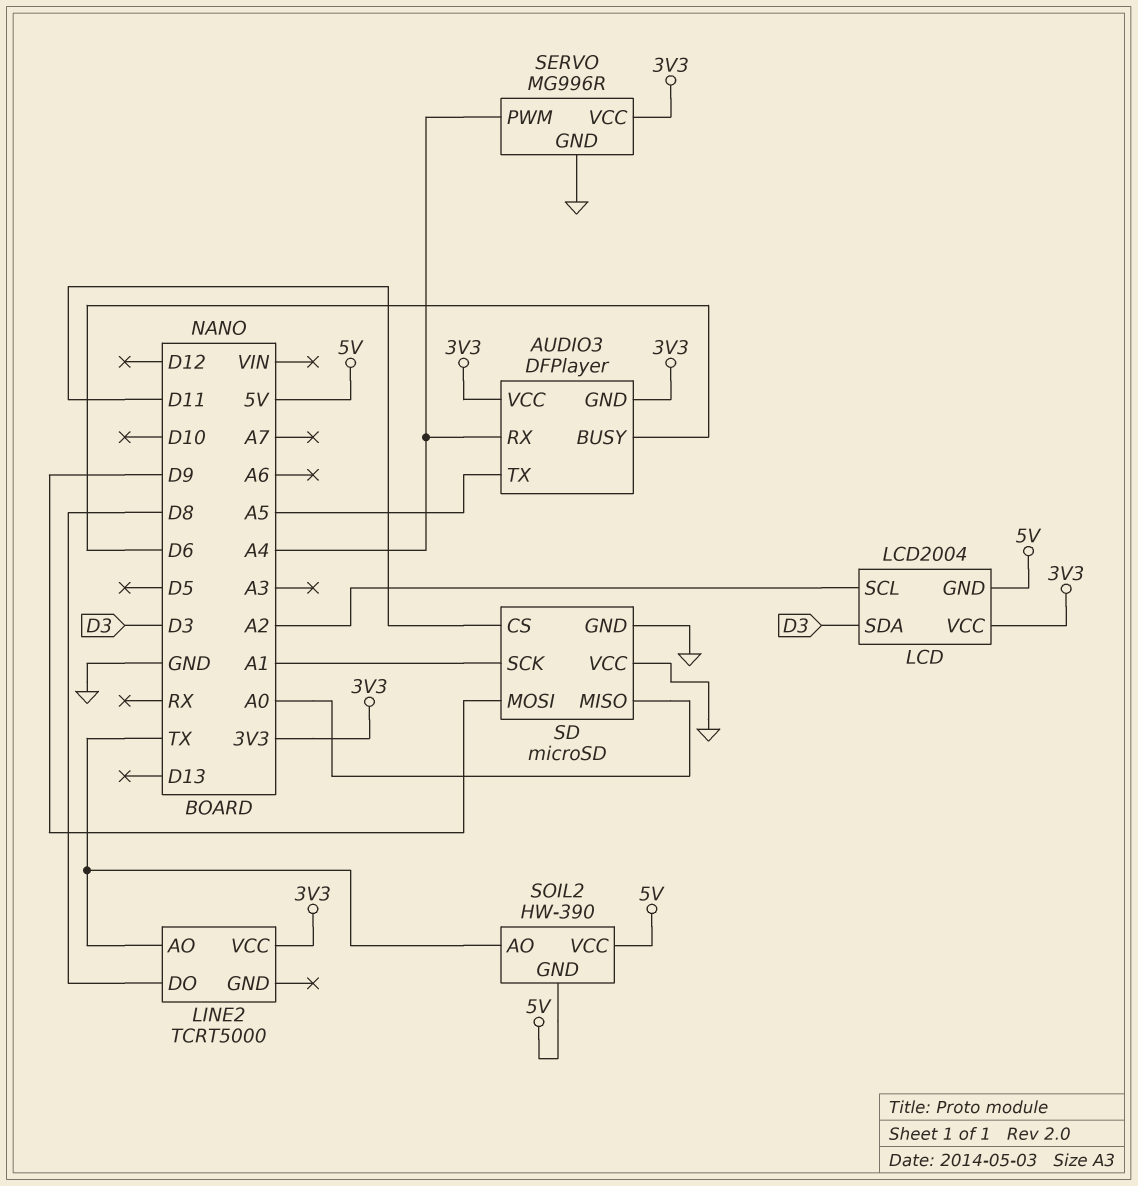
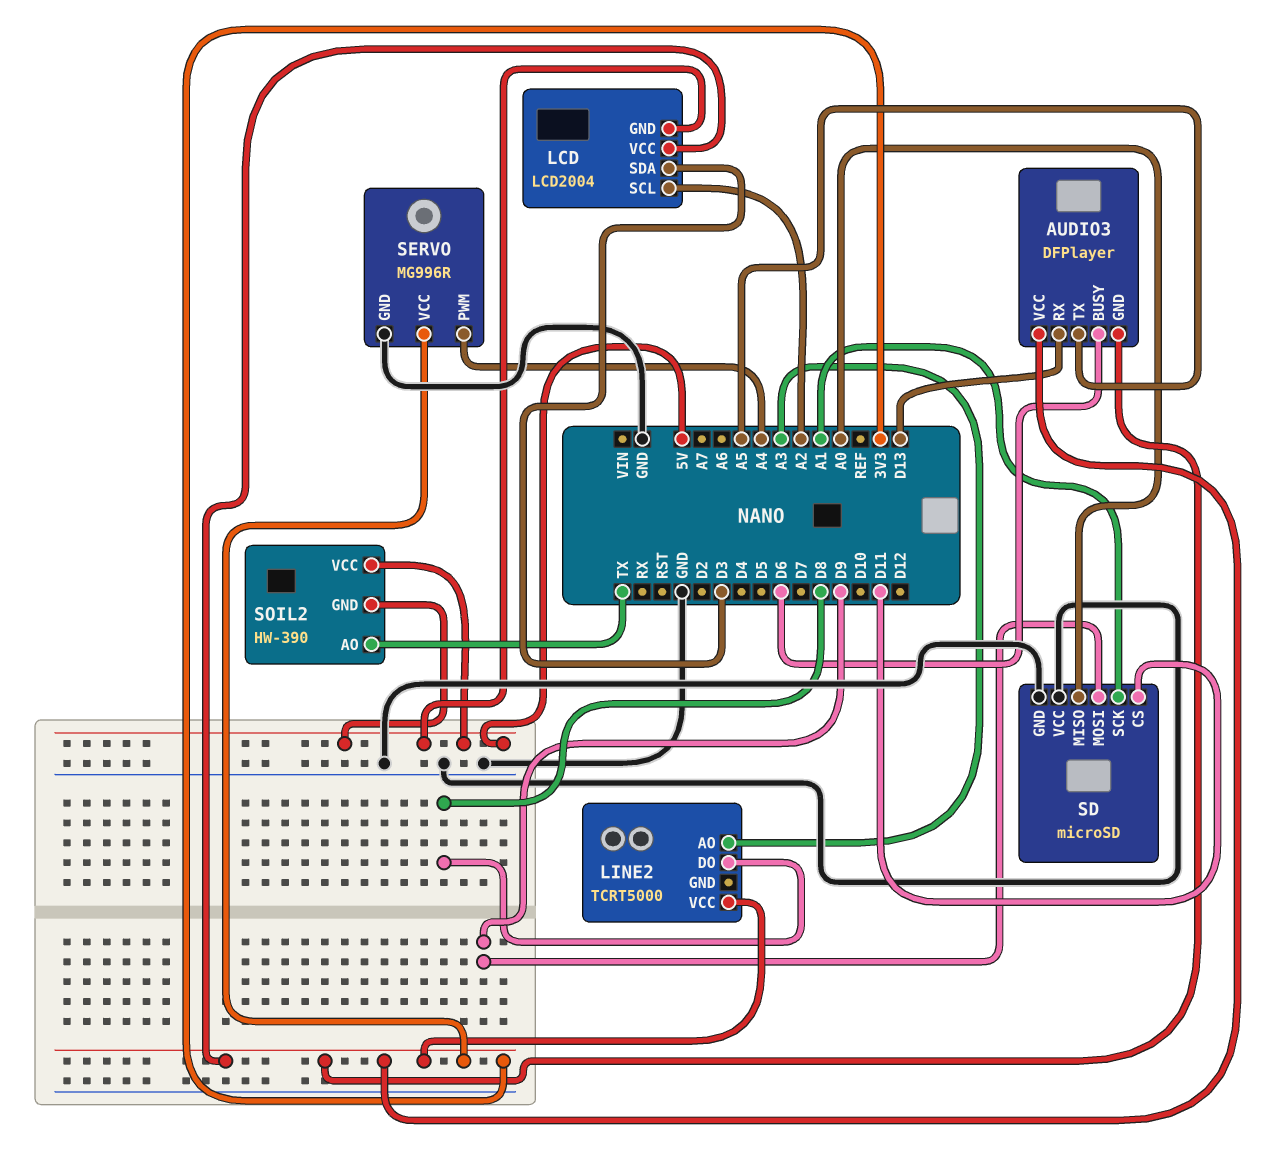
AUDIO3 pin RX: A4 -> D13
LINE2 pin AO: TX -> A3

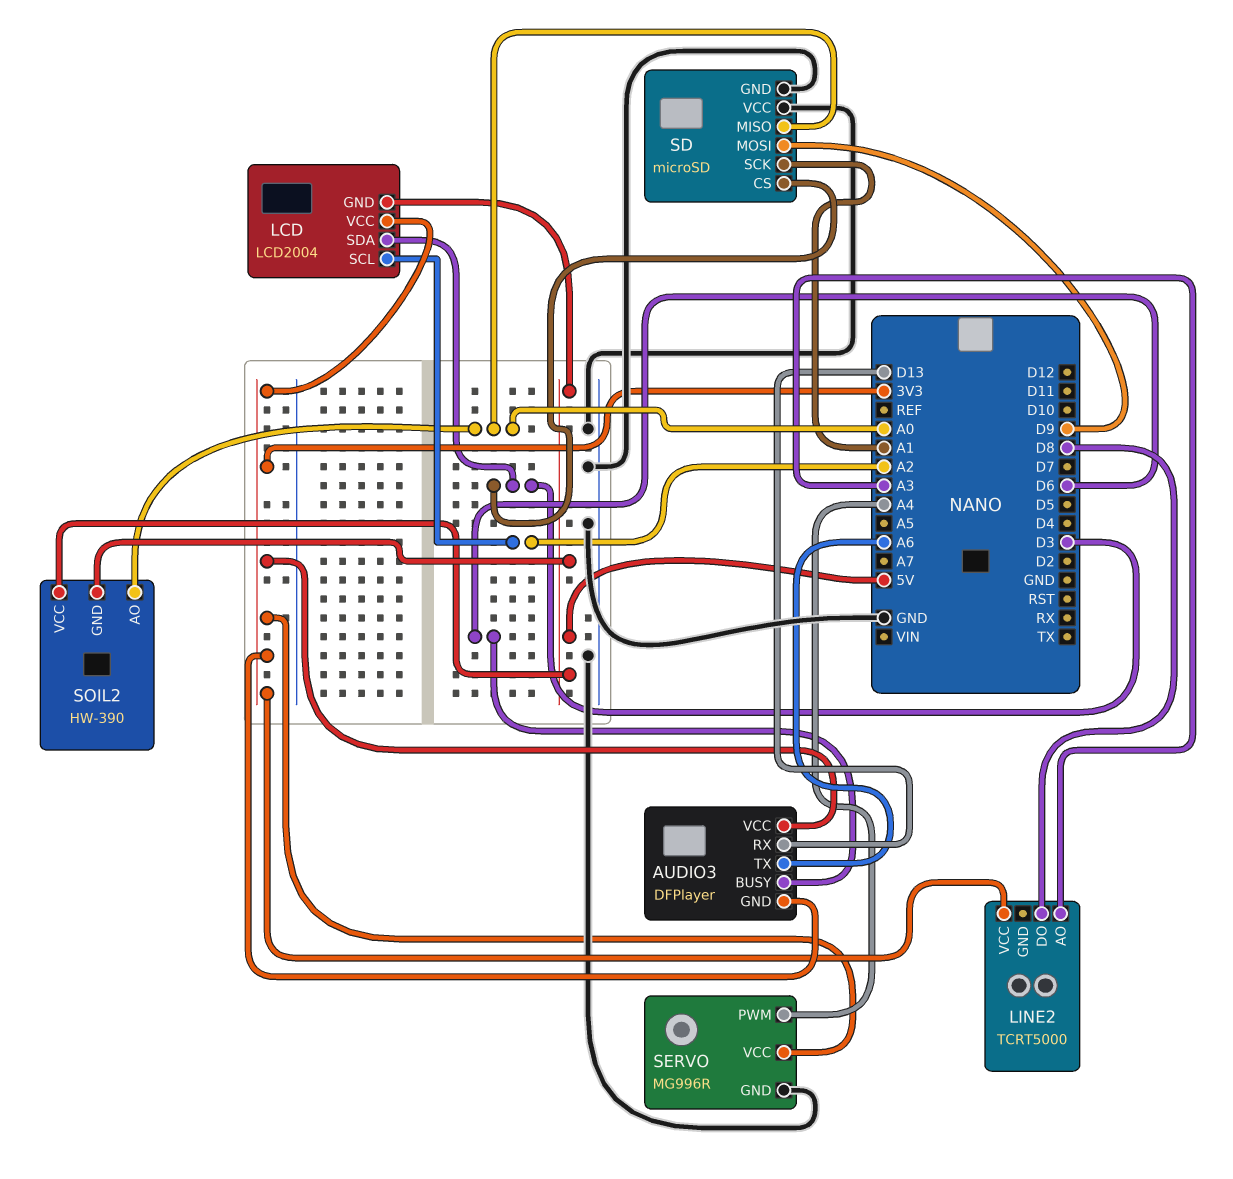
AUDIO3 pin TX: A5 -> A6
SD pin CS: D11 -> D3
SOIL2 pin AO: TX -> A0

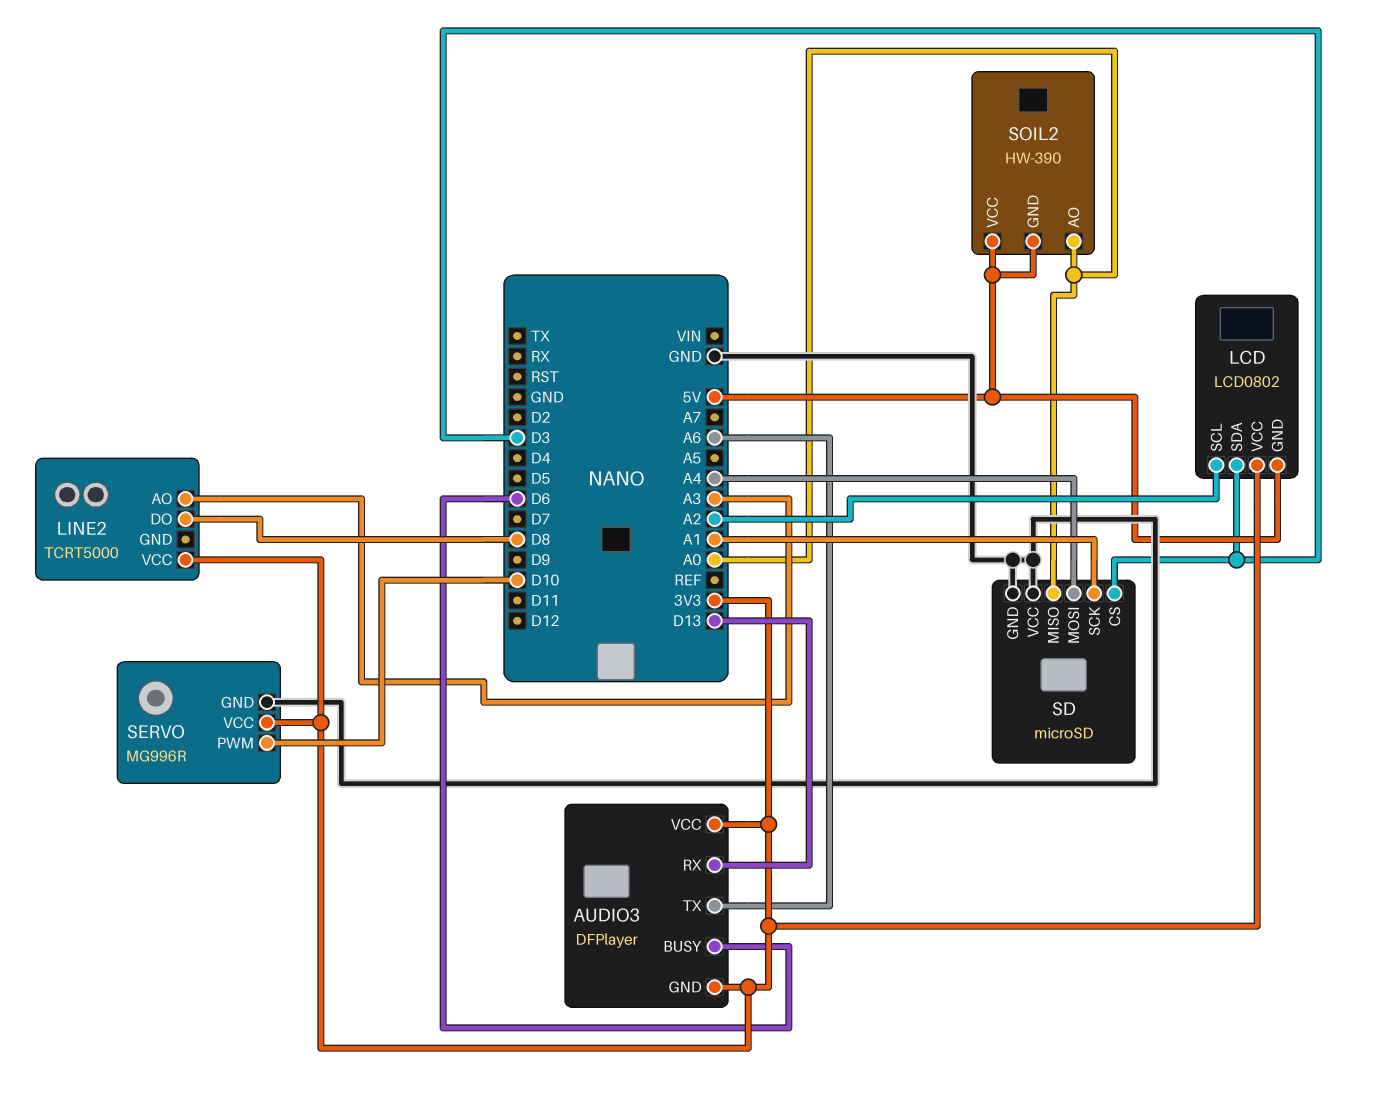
LCD: LCD2004 -> LCD0802
SD pin MOSI: D9 -> A4
SERVO pin PWM: A4 -> D10

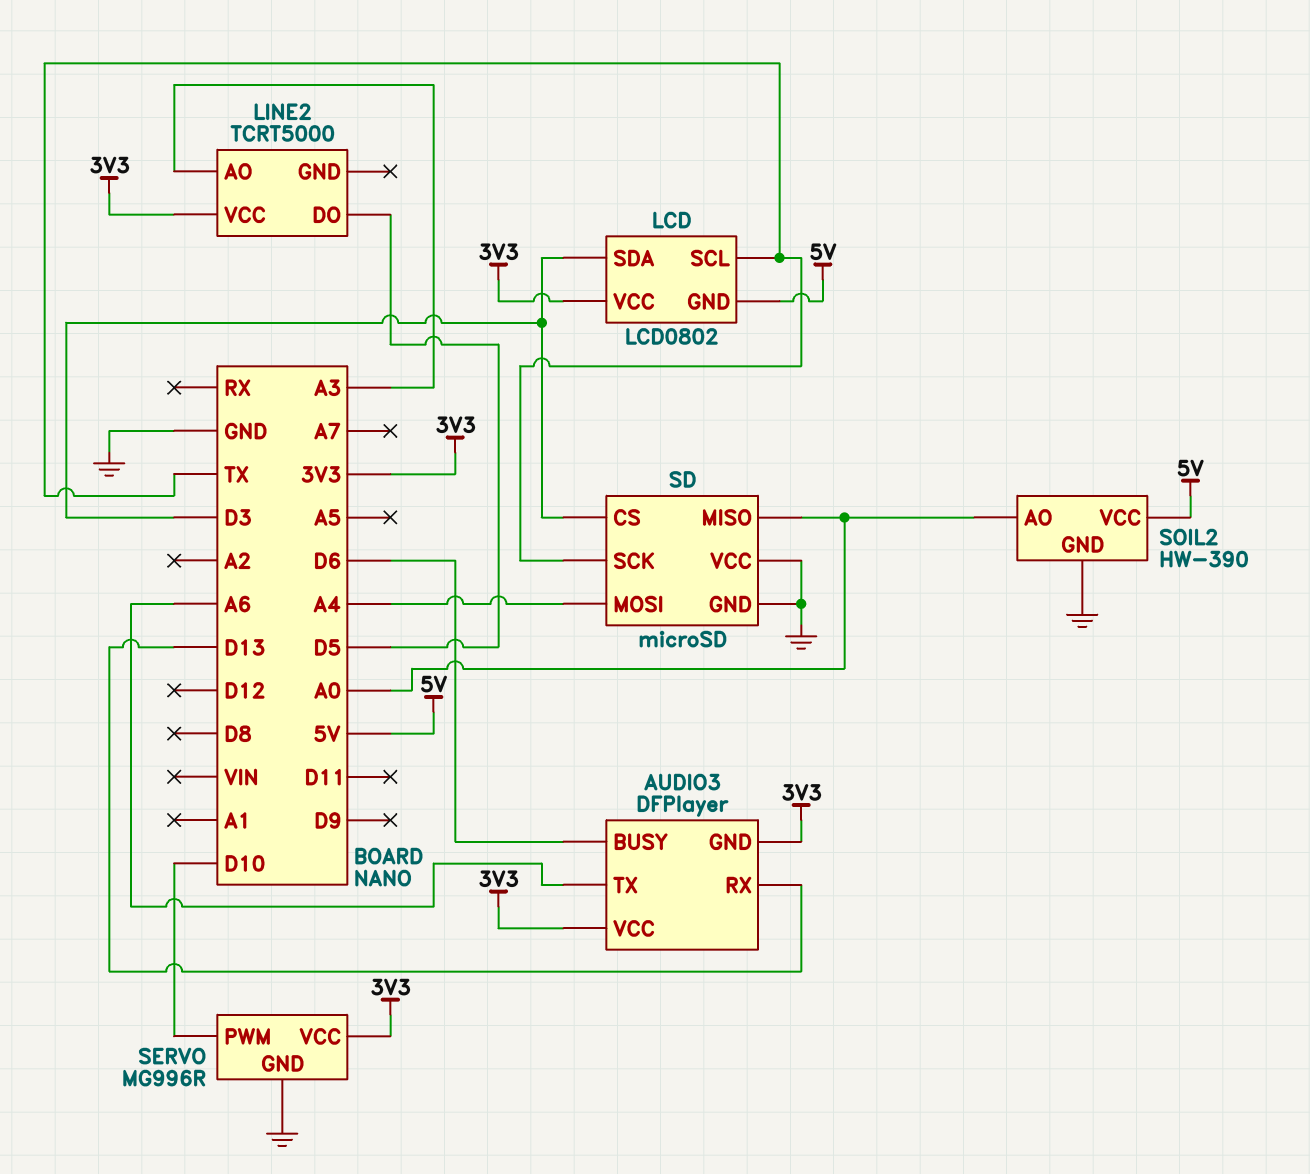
LCD pin SCL: A2 -> TX
LINE2 pin DO: D8 -> D5
SD pin SCK: A1 -> TX
SOIL2 pin GND: 5V -> GND

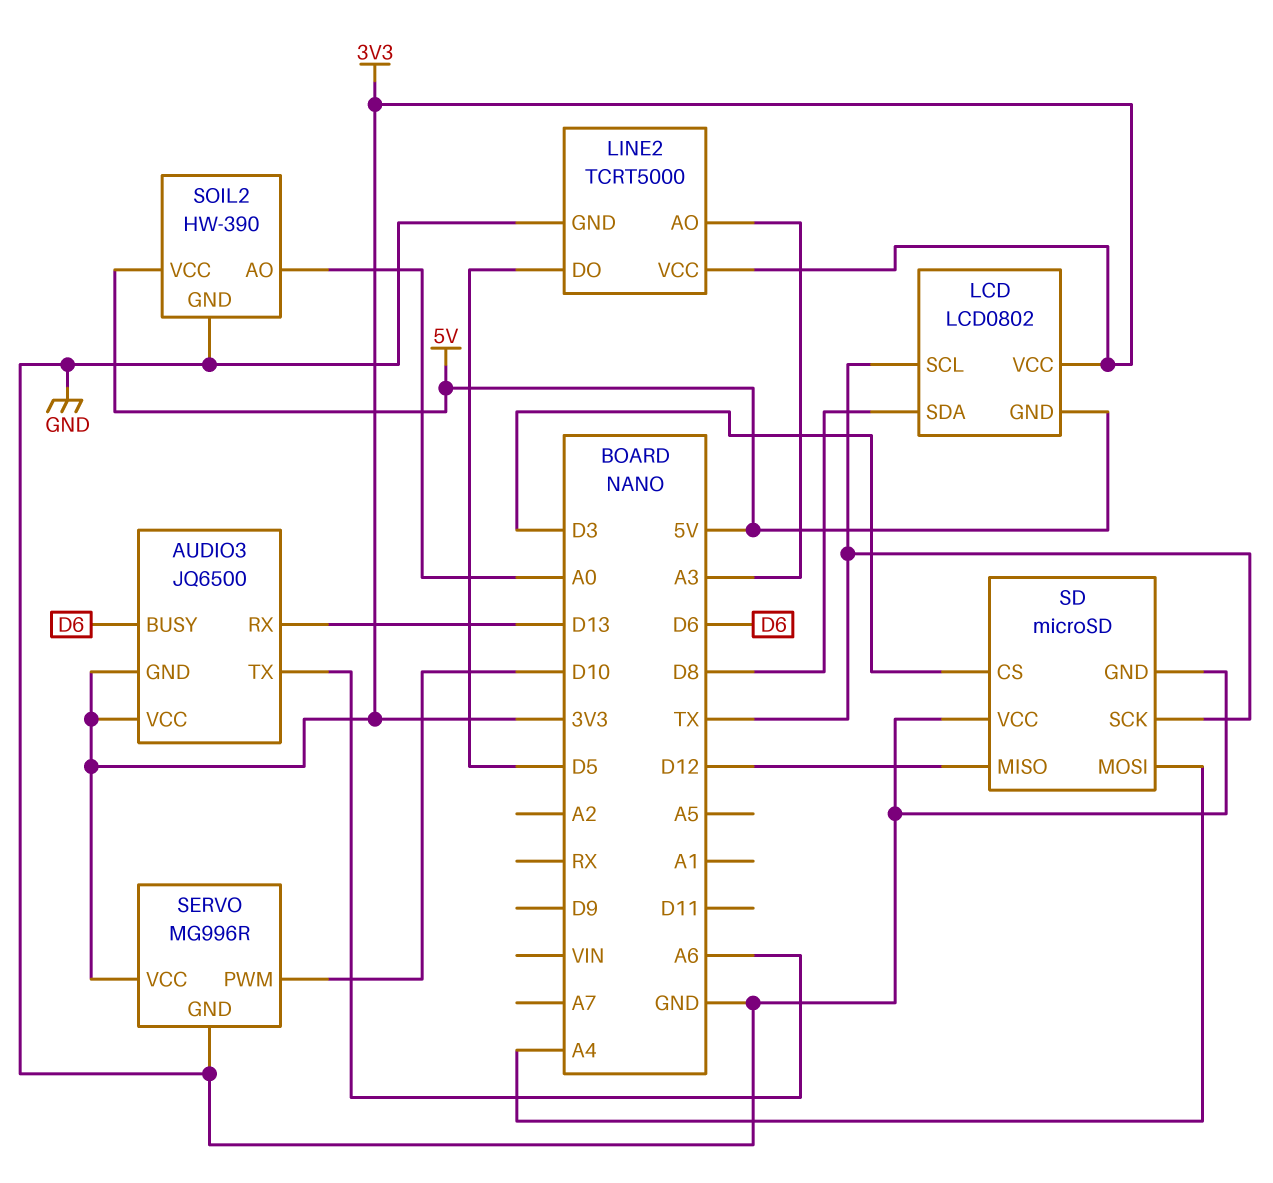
AUDIO3: DFPlayer -> JQ6500
LCD pin SDA: D3 -> D8
LINE2 pin GND: none -> GND
SD pin MISO: A0 -> D12

